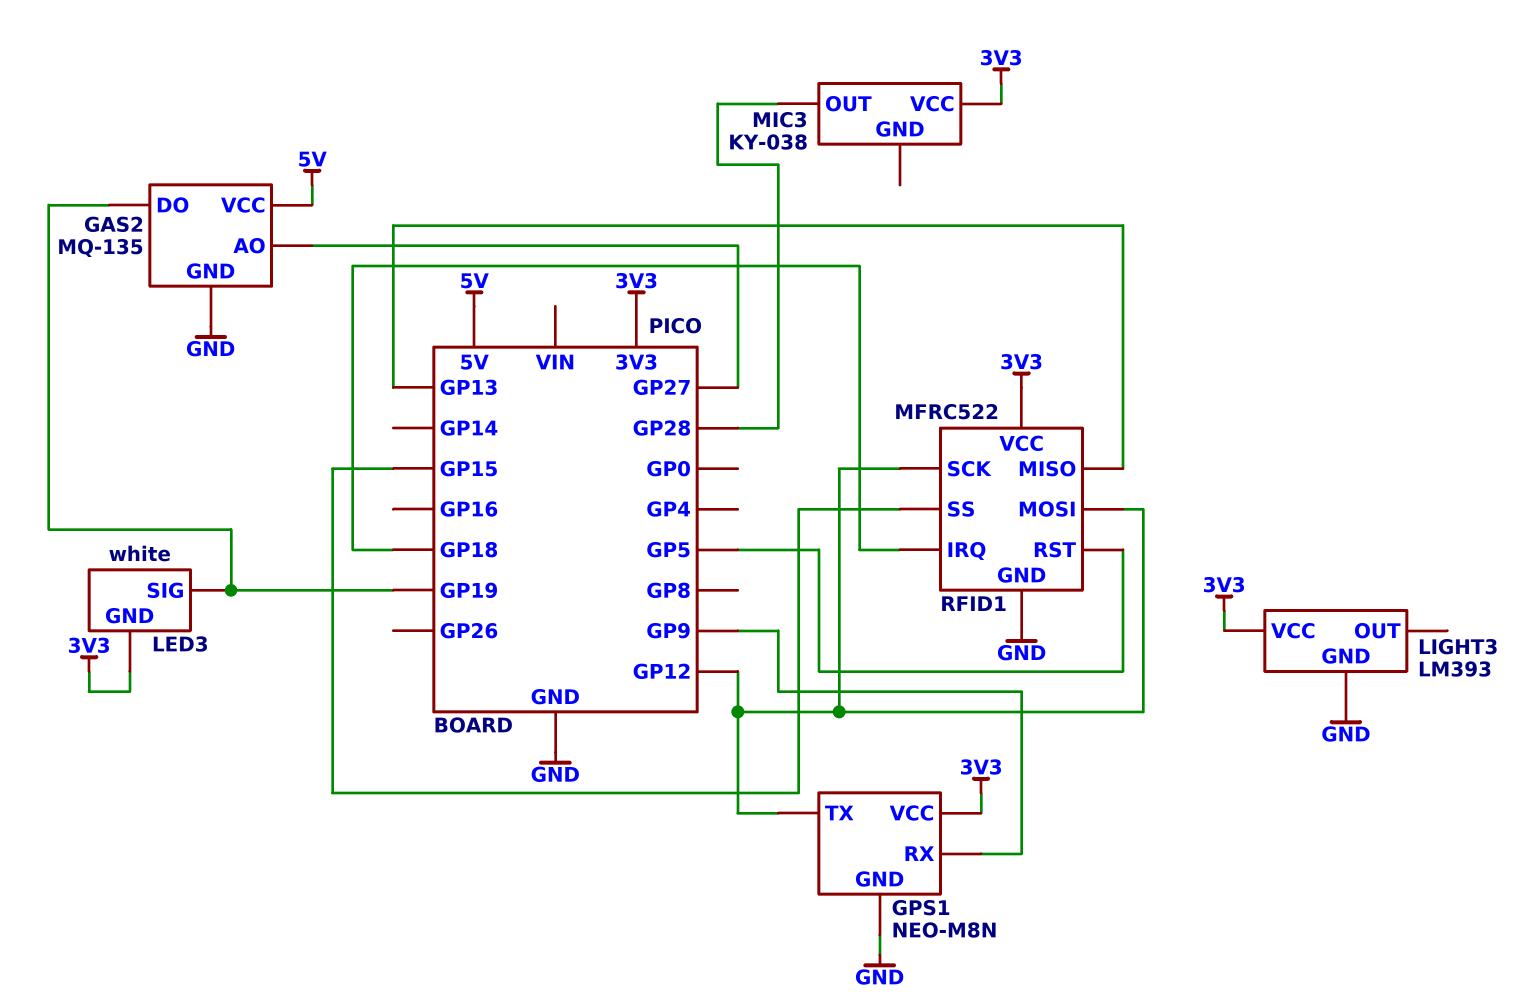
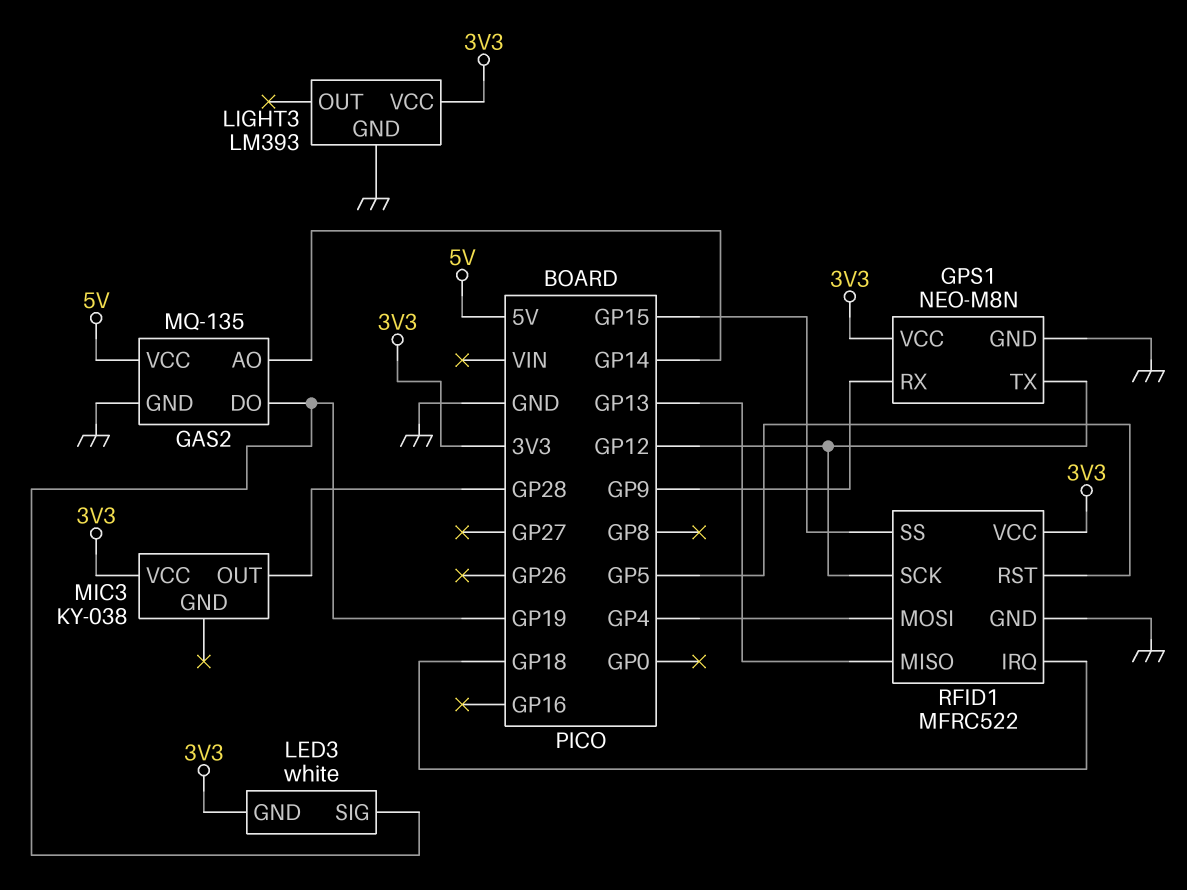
GAS2 pin AO: GP27 -> GP14
RFID1 pin MOSI: GP12 -> GP4

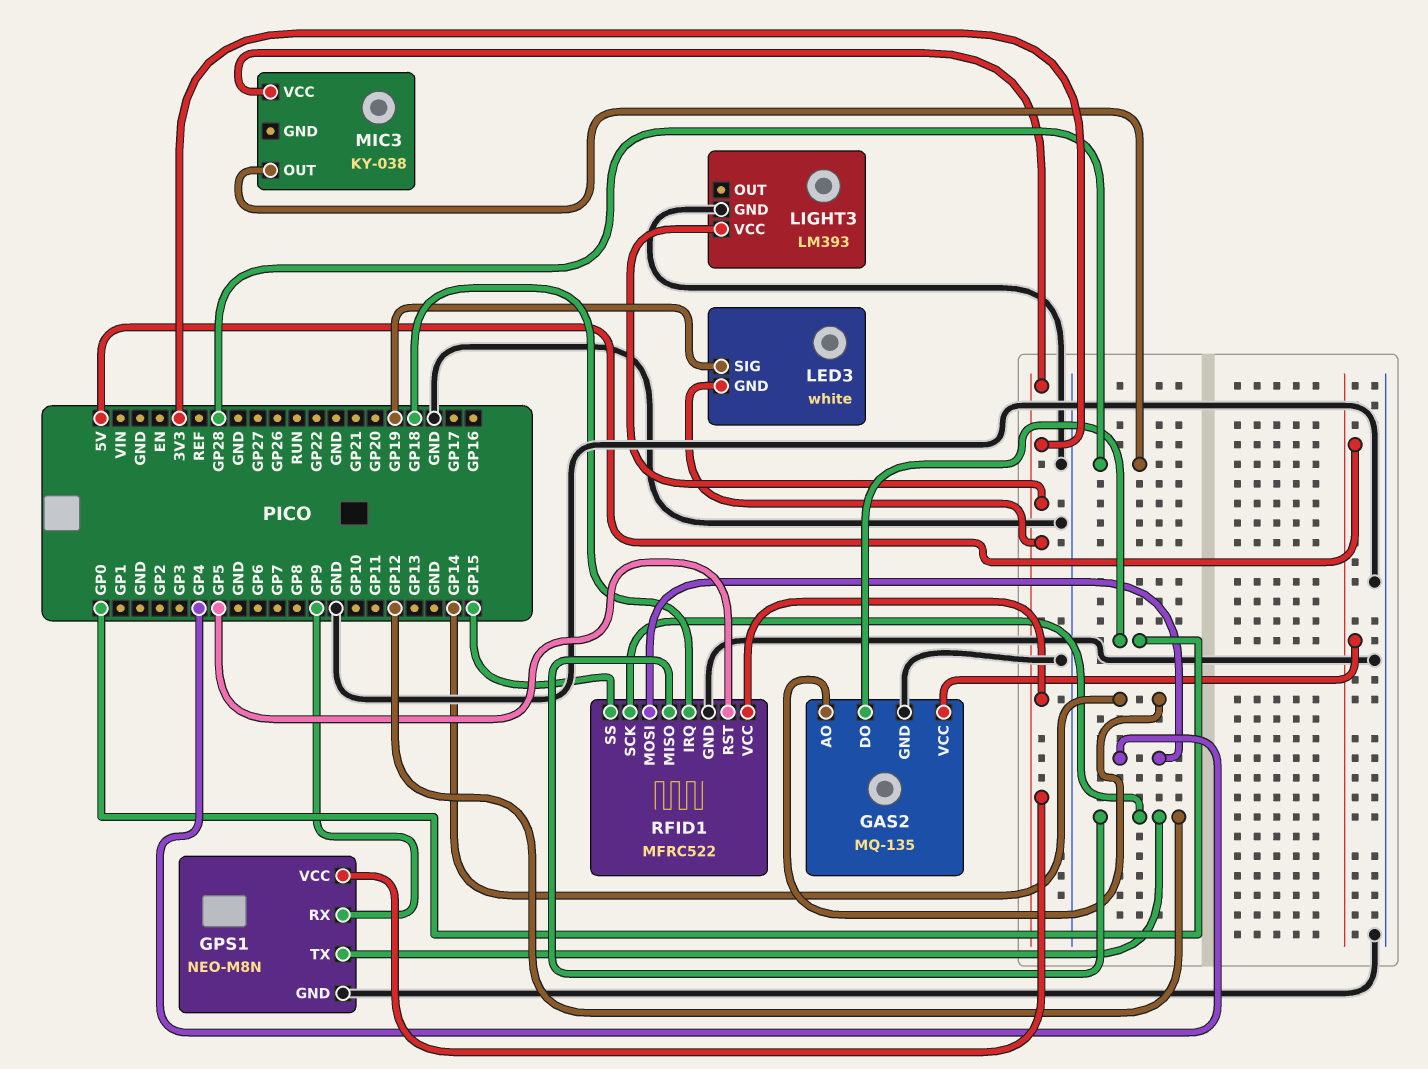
GAS2 pin DO: GP19 -> GP0
RFID1 pin MISO: GP13 -> GP12

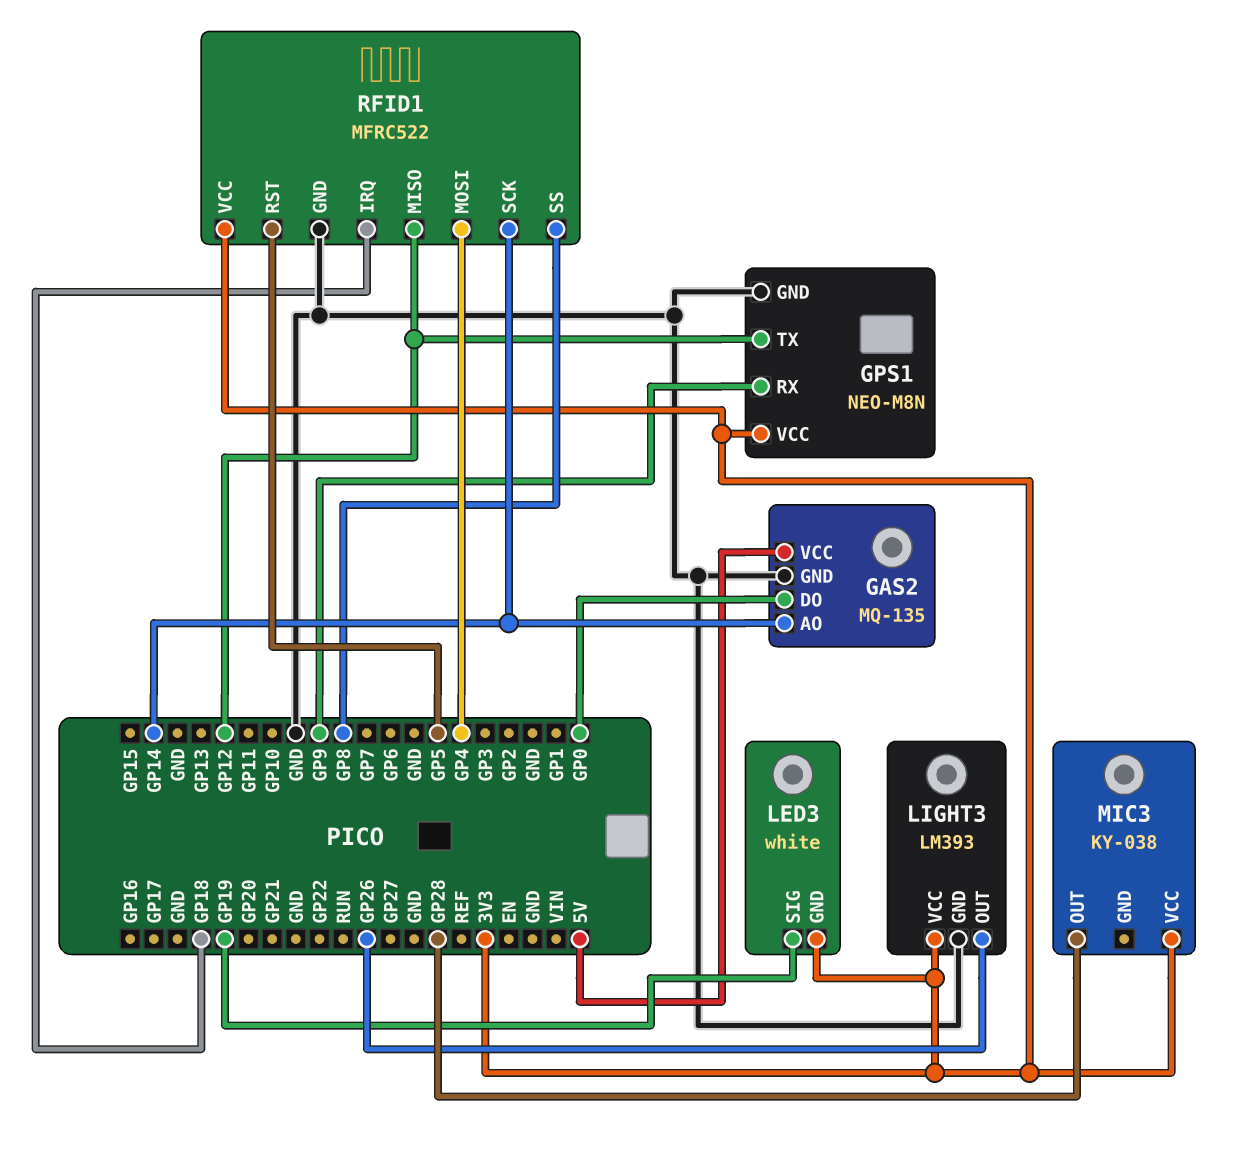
LIGHT3 pin OUT: none -> GP26
RFID1 pin SCK: GP12 -> GP14
RFID1 pin SS: GP15 -> GP8

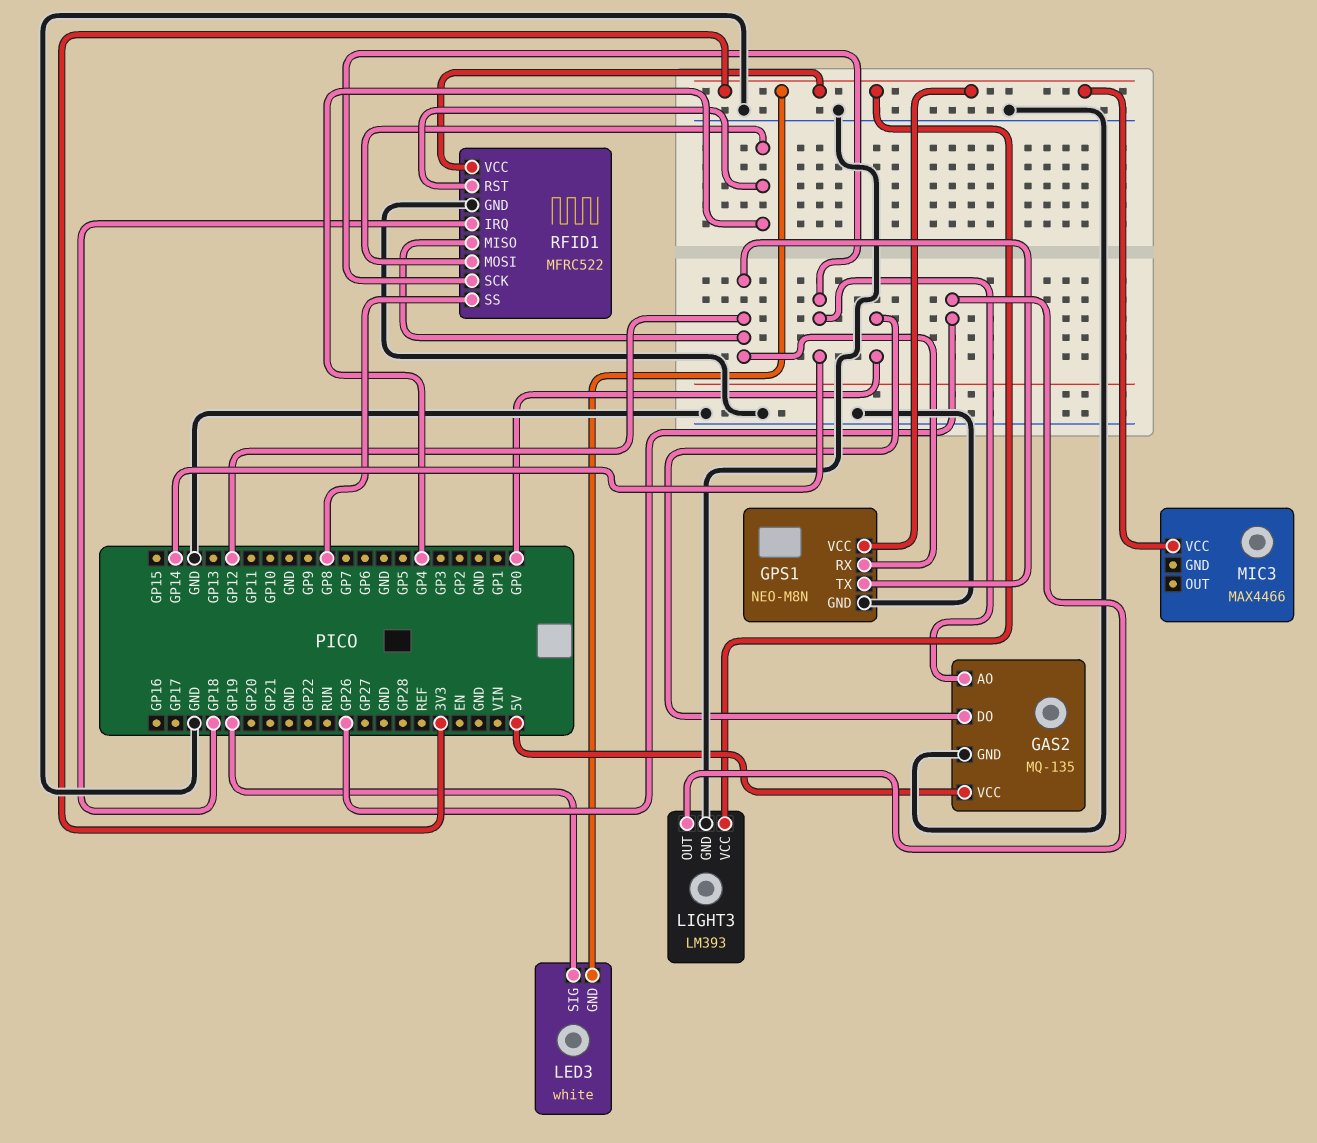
GPS1 pin RX: GP9 -> GP12
MIC3: KY-038 -> MAX4466
MIC3 pin OUT: GP28 -> none
RFID1 pin RST: GP5 -> GP4

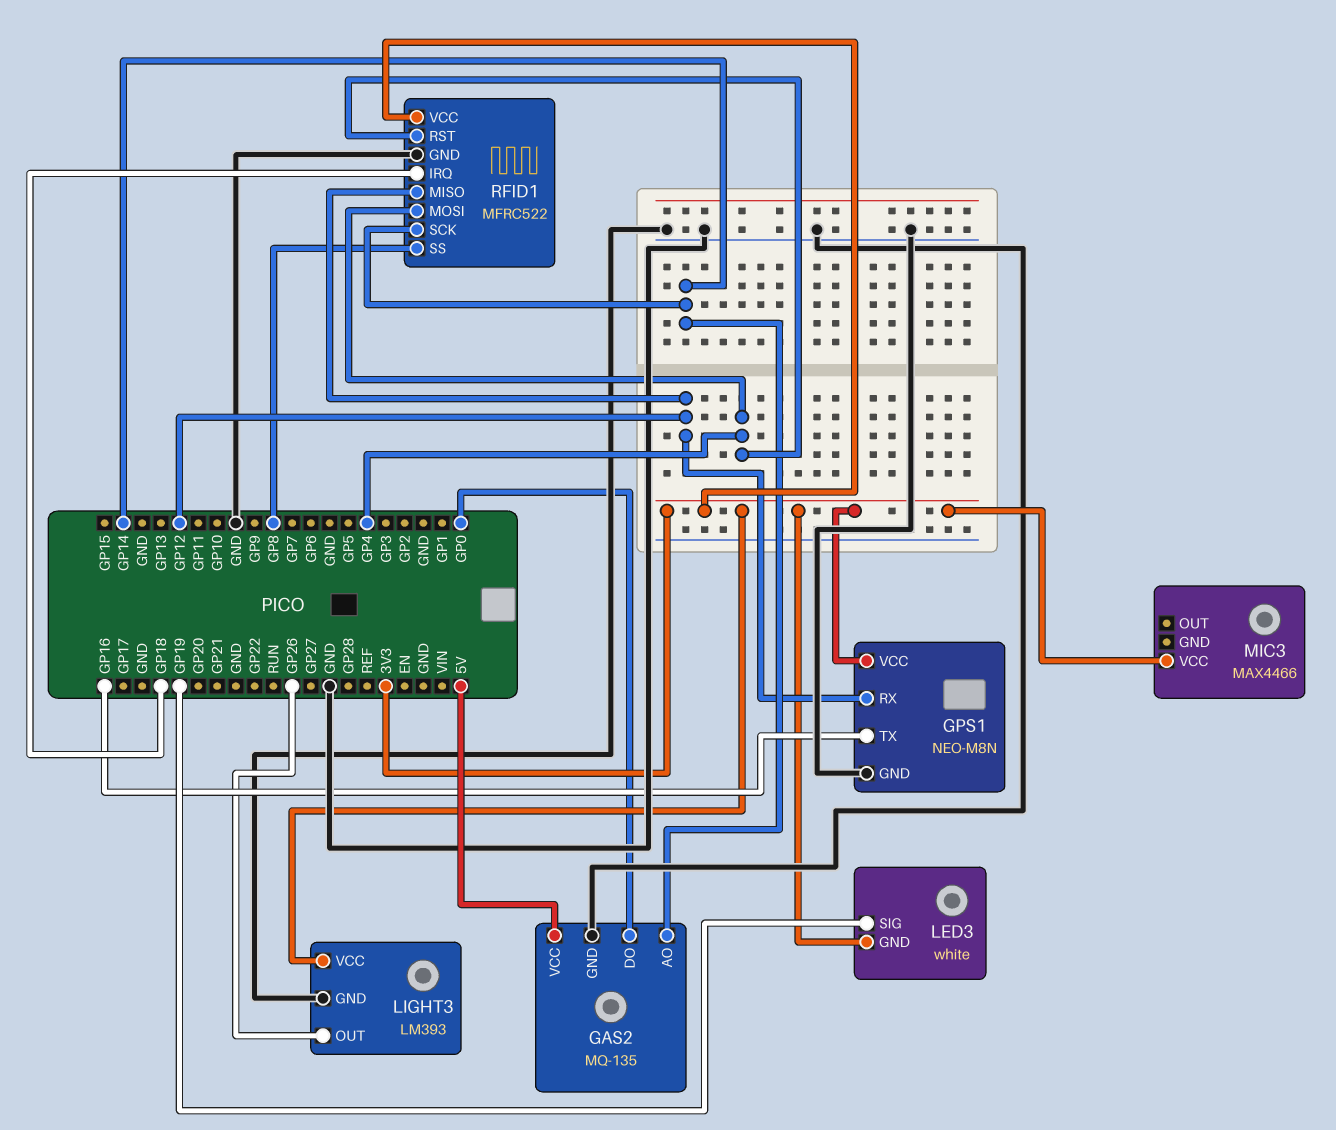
GPS1 pin TX: GP12 -> GP16

